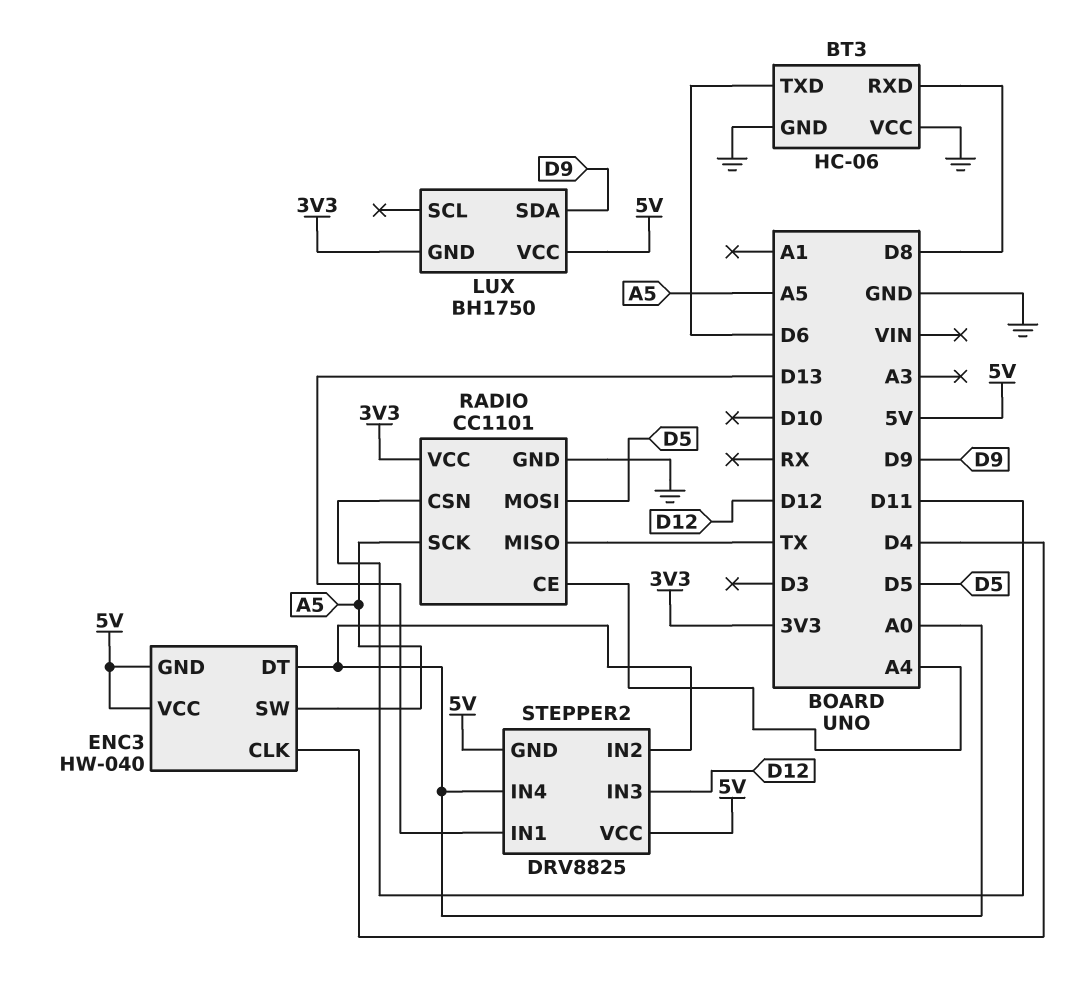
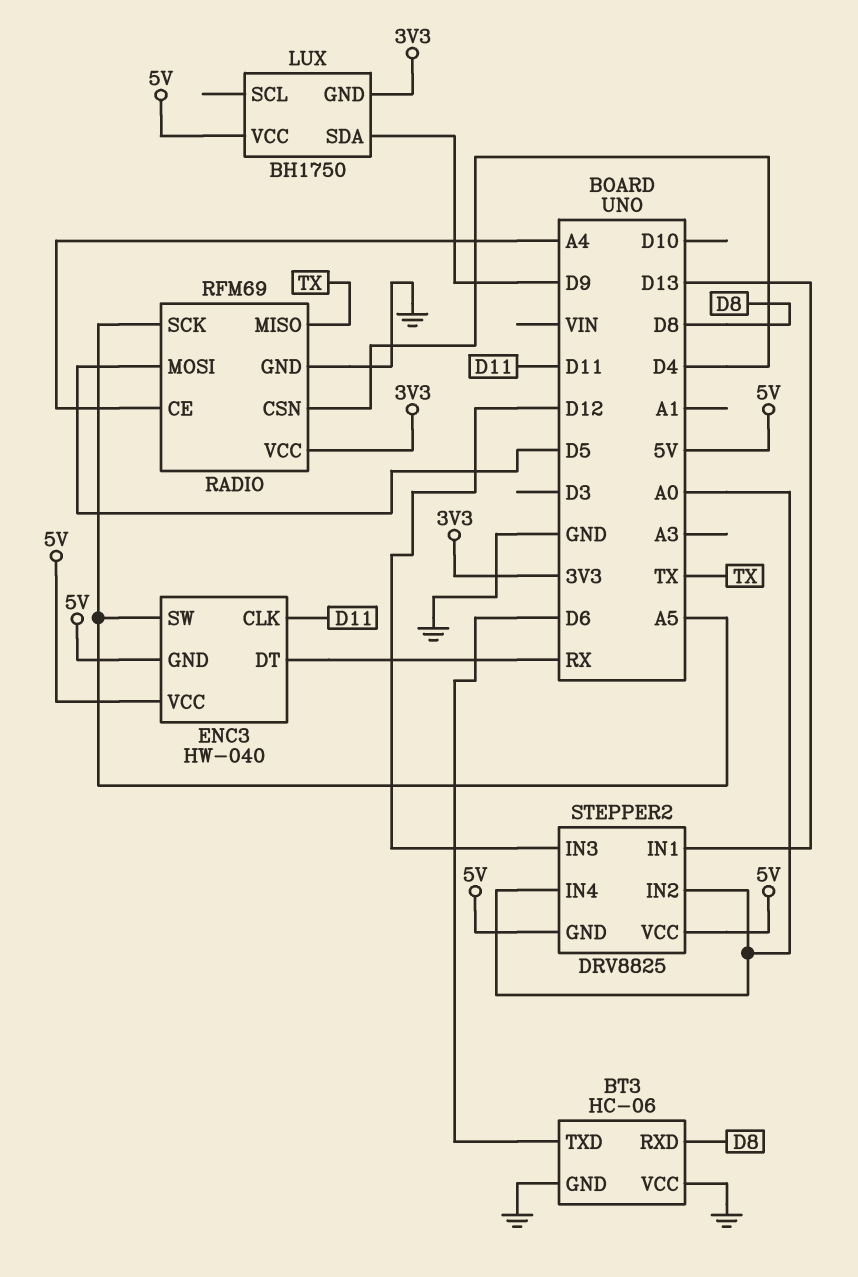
ENC3 pin CLK: D4 -> D11
ENC3 pin DT: A0 -> RX
RADIO: CC1101 -> RFM69
RADIO pin CSN: D11 -> D4

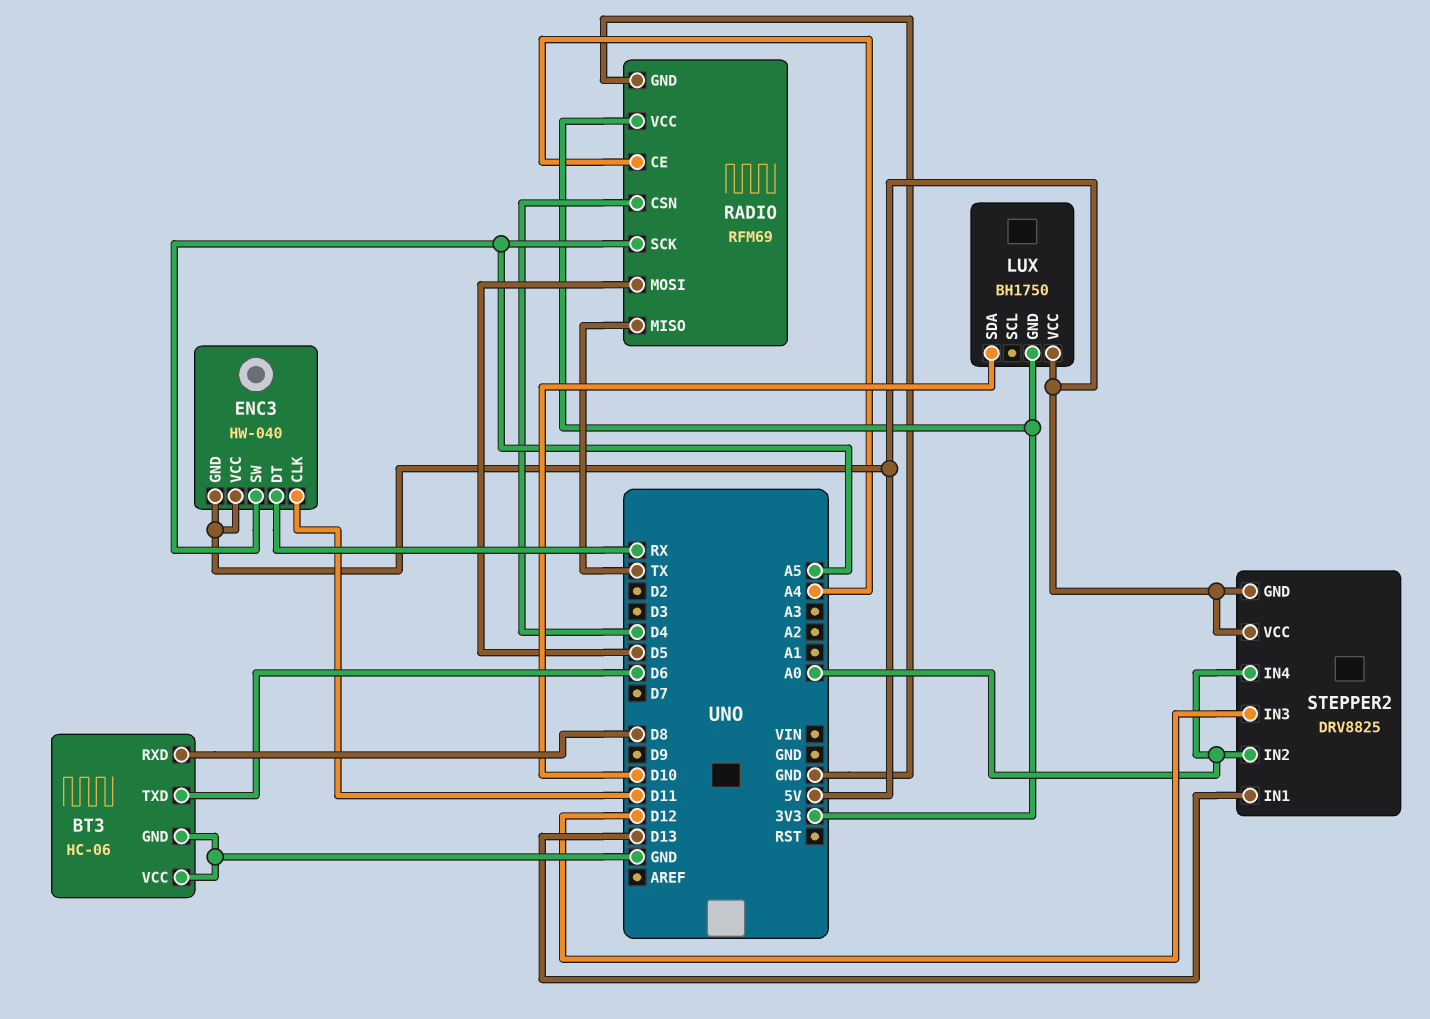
LUX pin SDA: D9 -> D10

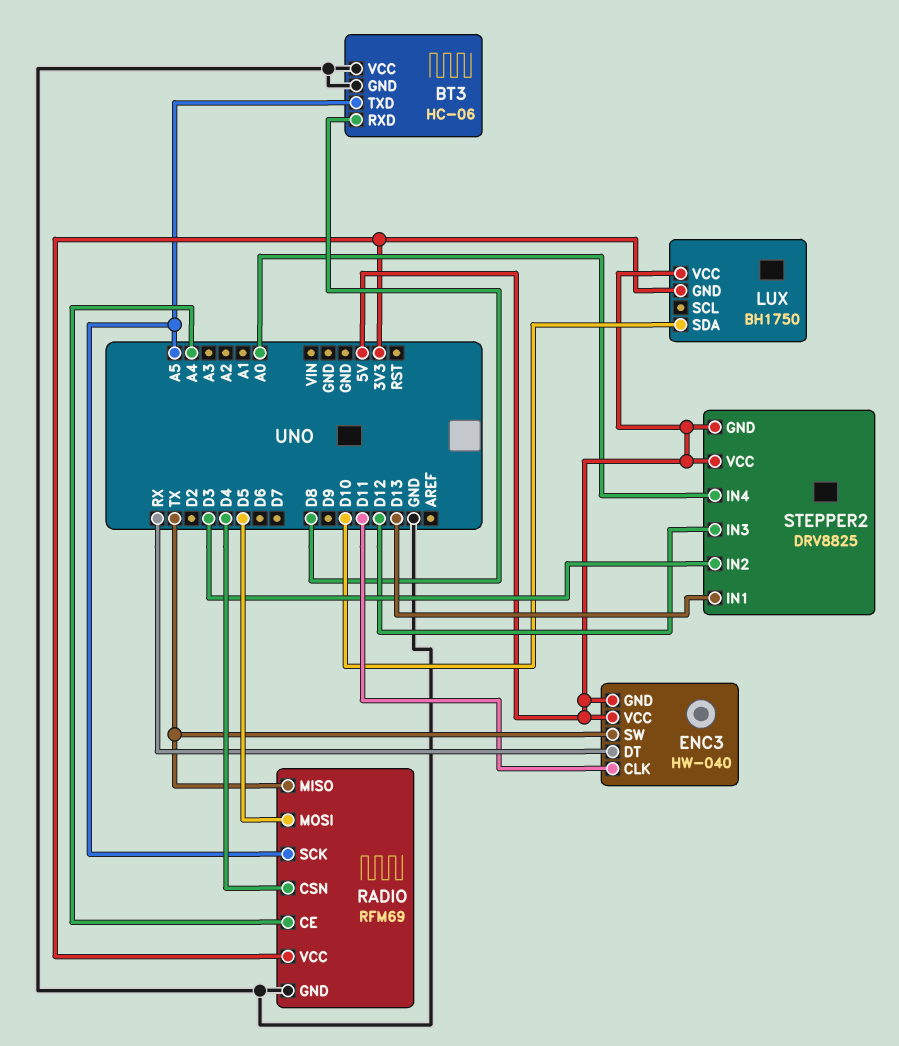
BT3 pin TXD: D6 -> A5
ENC3 pin SW: A5 -> TX
STEPPER2 pin IN2: A0 -> D3

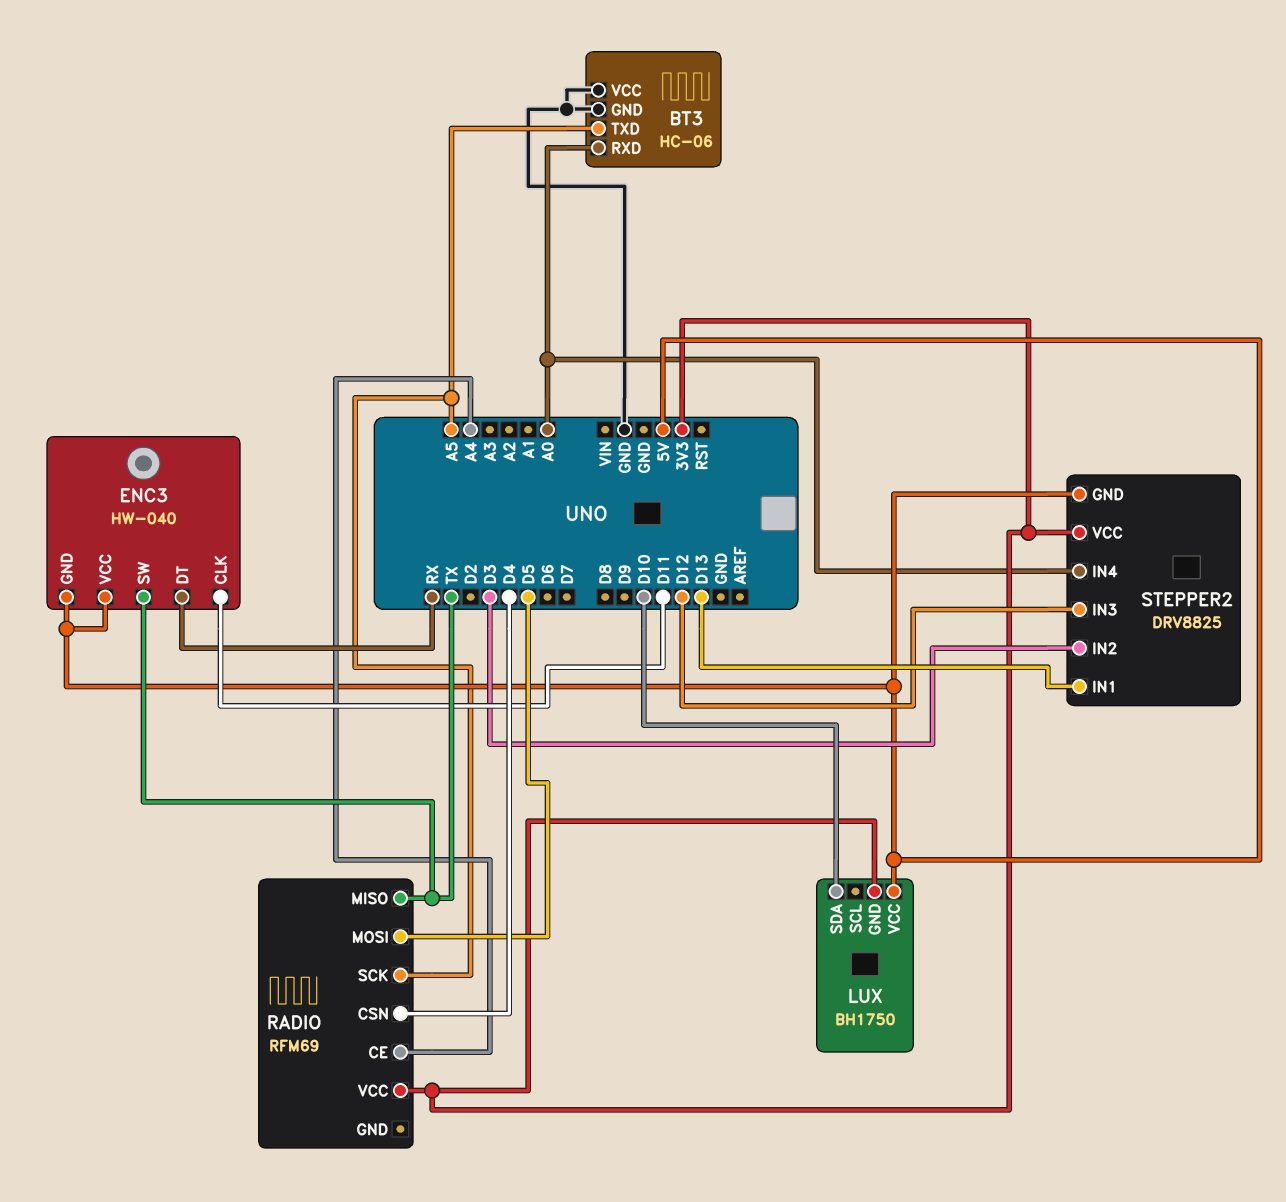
BT3 pin RXD: D8 -> A0
RADIO pin GND: GND -> none
STEPPER2 pin VCC: 5V -> 3V3

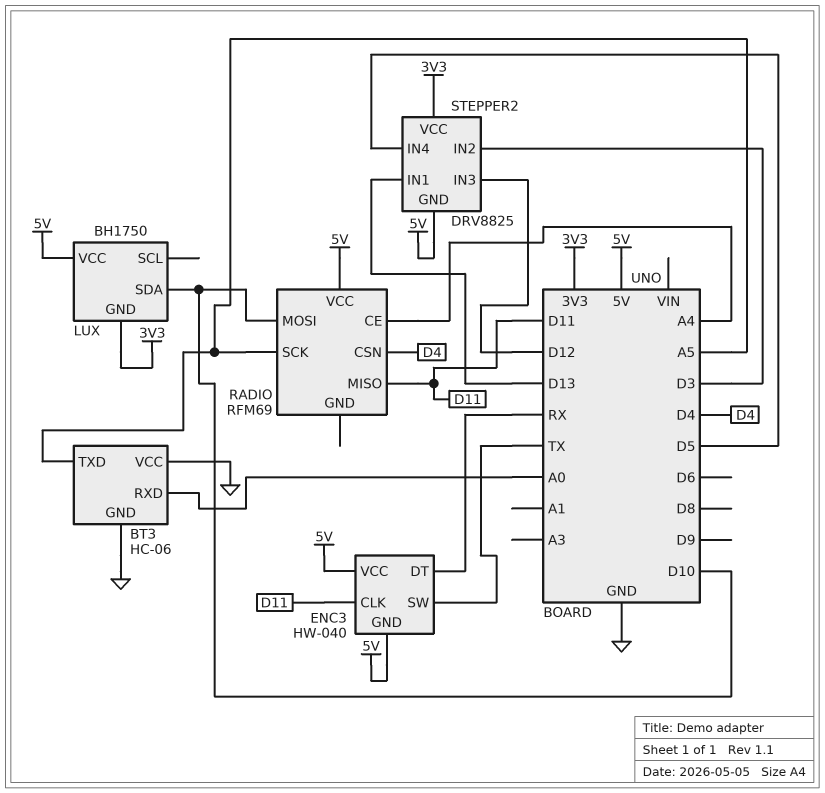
RADIO pin MISO: TX -> D11
RADIO pin MOSI: D5 -> D10
RADIO pin VCC: 3V3 -> 5V
STEPPER2 pin IN4: A0 -> D5

